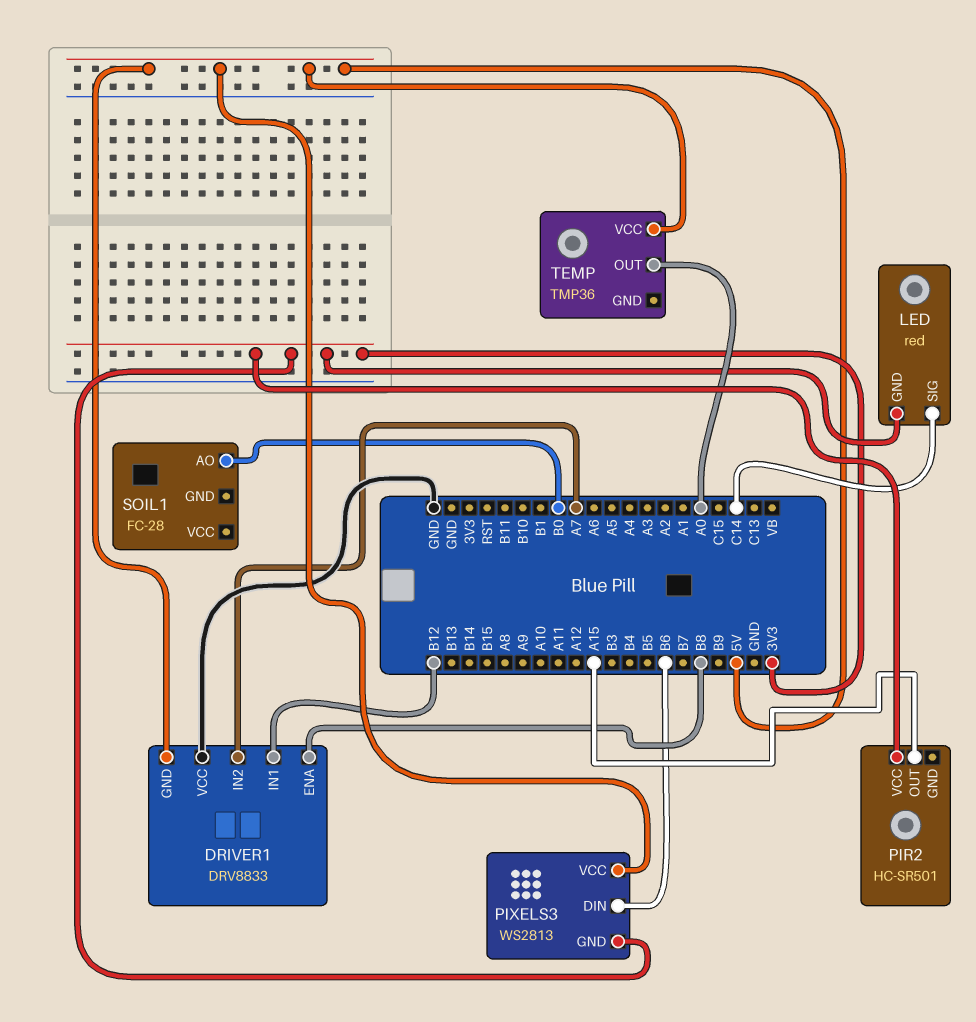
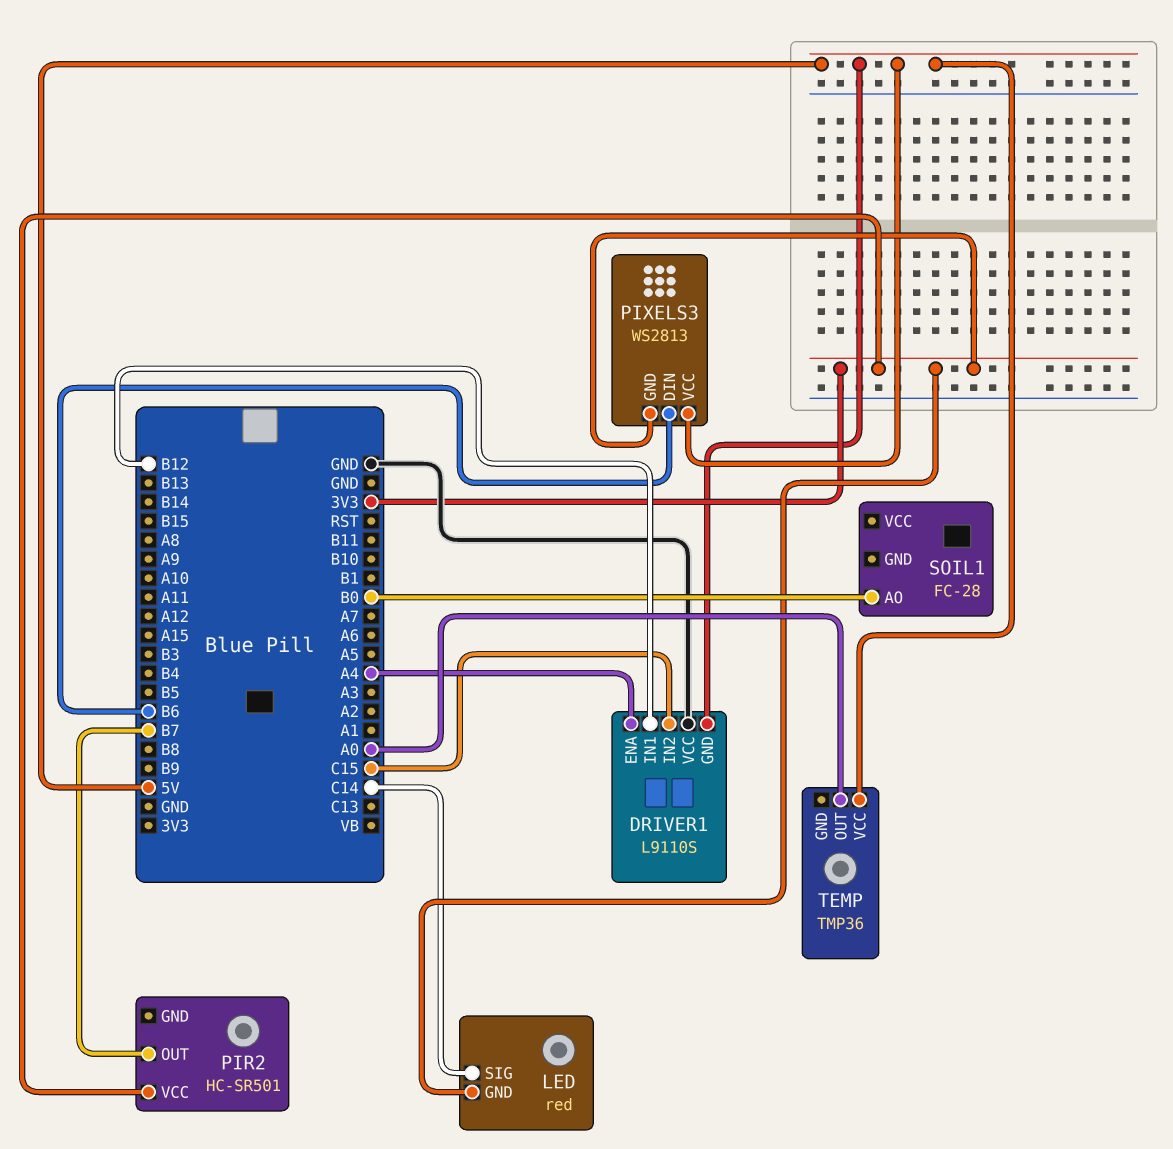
DRIVER1: DRV8833 -> L9110S
DRIVER1 pin ENA: B8 -> A4
DRIVER1 pin IN2: A7 -> C15
PIR2 pin OUT: A15 -> B7

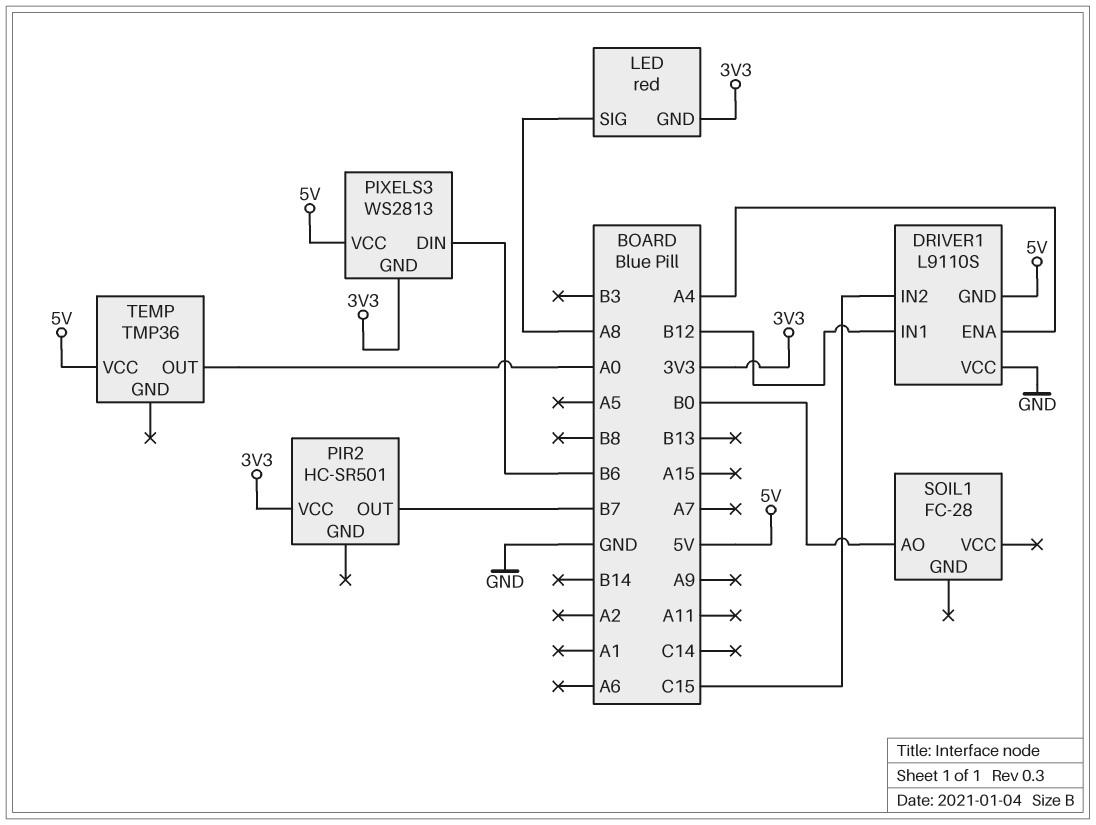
LED pin SIG: C14 -> A8

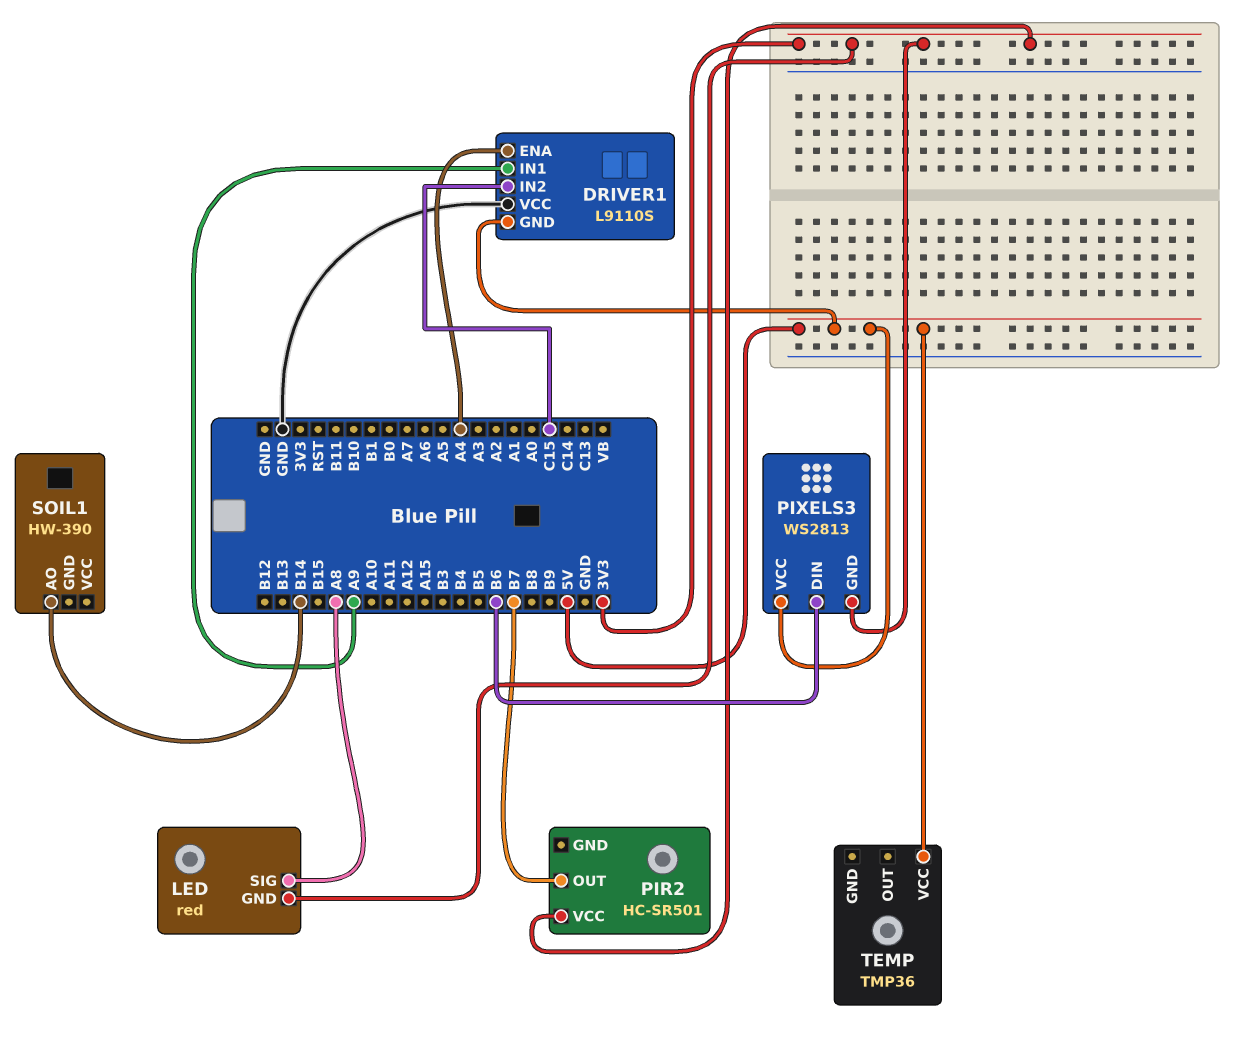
DRIVER1 pin IN1: B12 -> A9
SOIL1: FC-28 -> HW-390
SOIL1 pin AO: B0 -> B14
TEMP pin OUT: A0 -> none

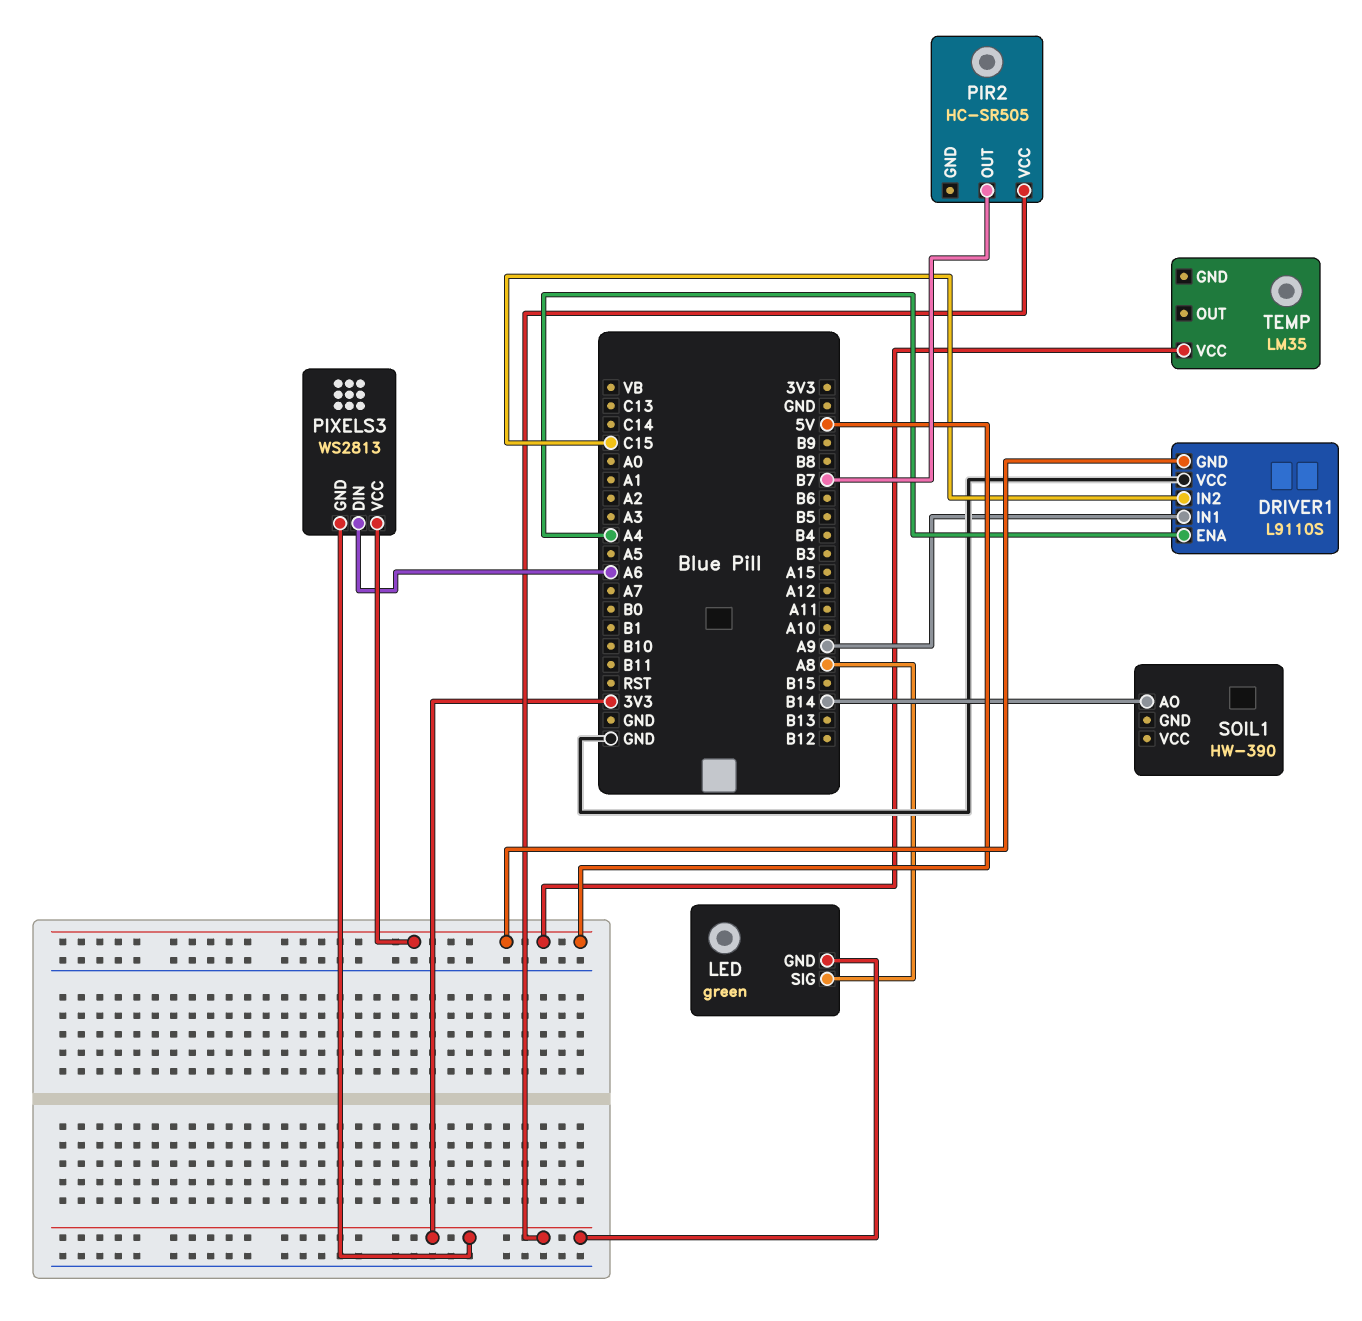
LED: red -> green
PIR2: HC-SR501 -> HC-SR505
PIXELS3 pin DIN: B6 -> A6
TEMP: TMP36 -> LM35

